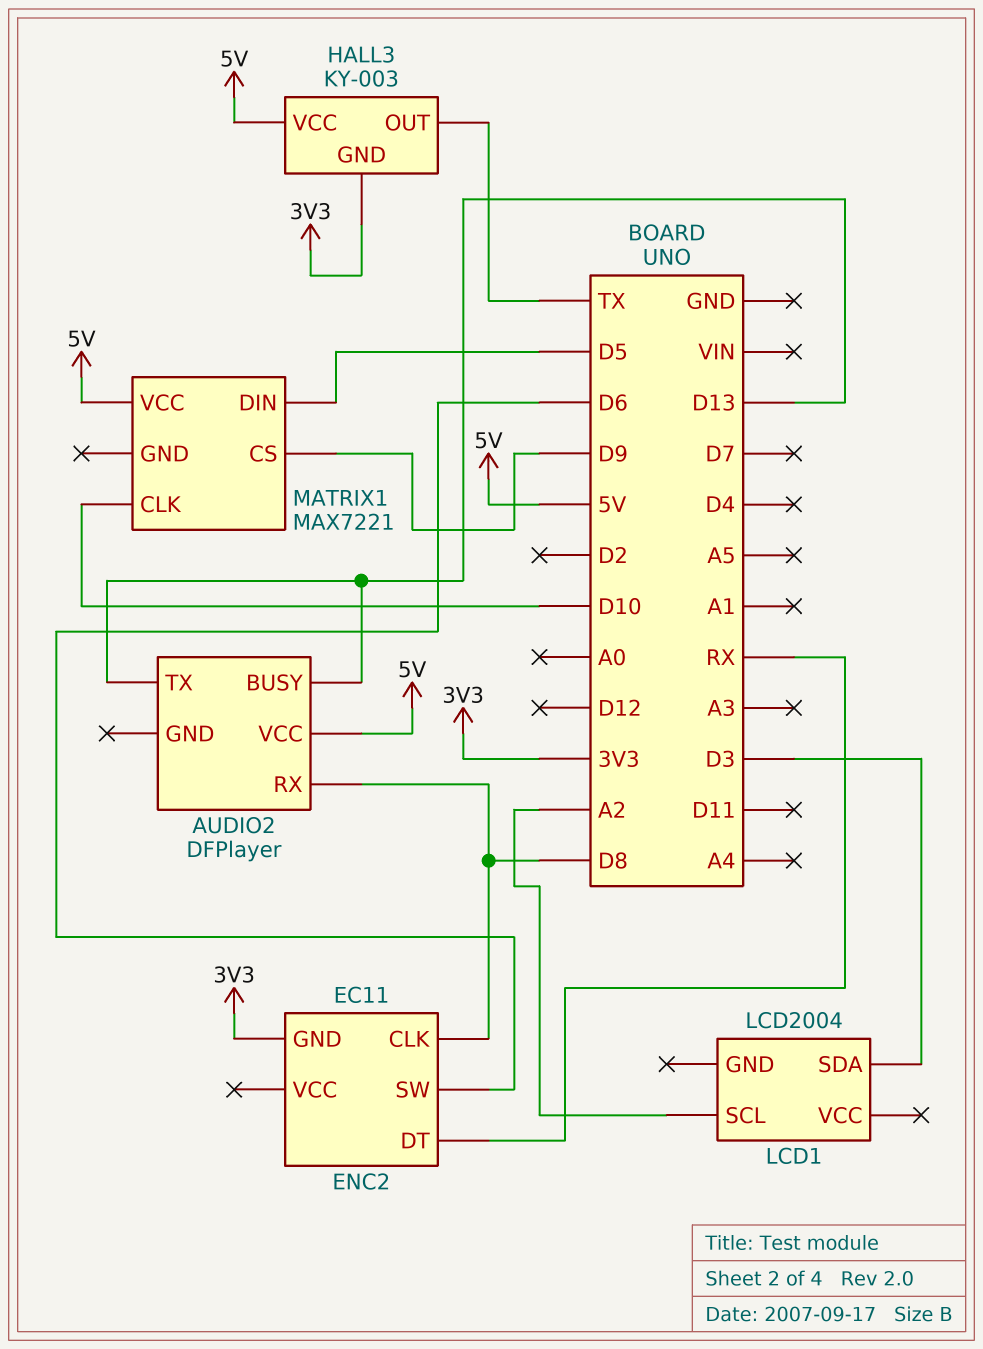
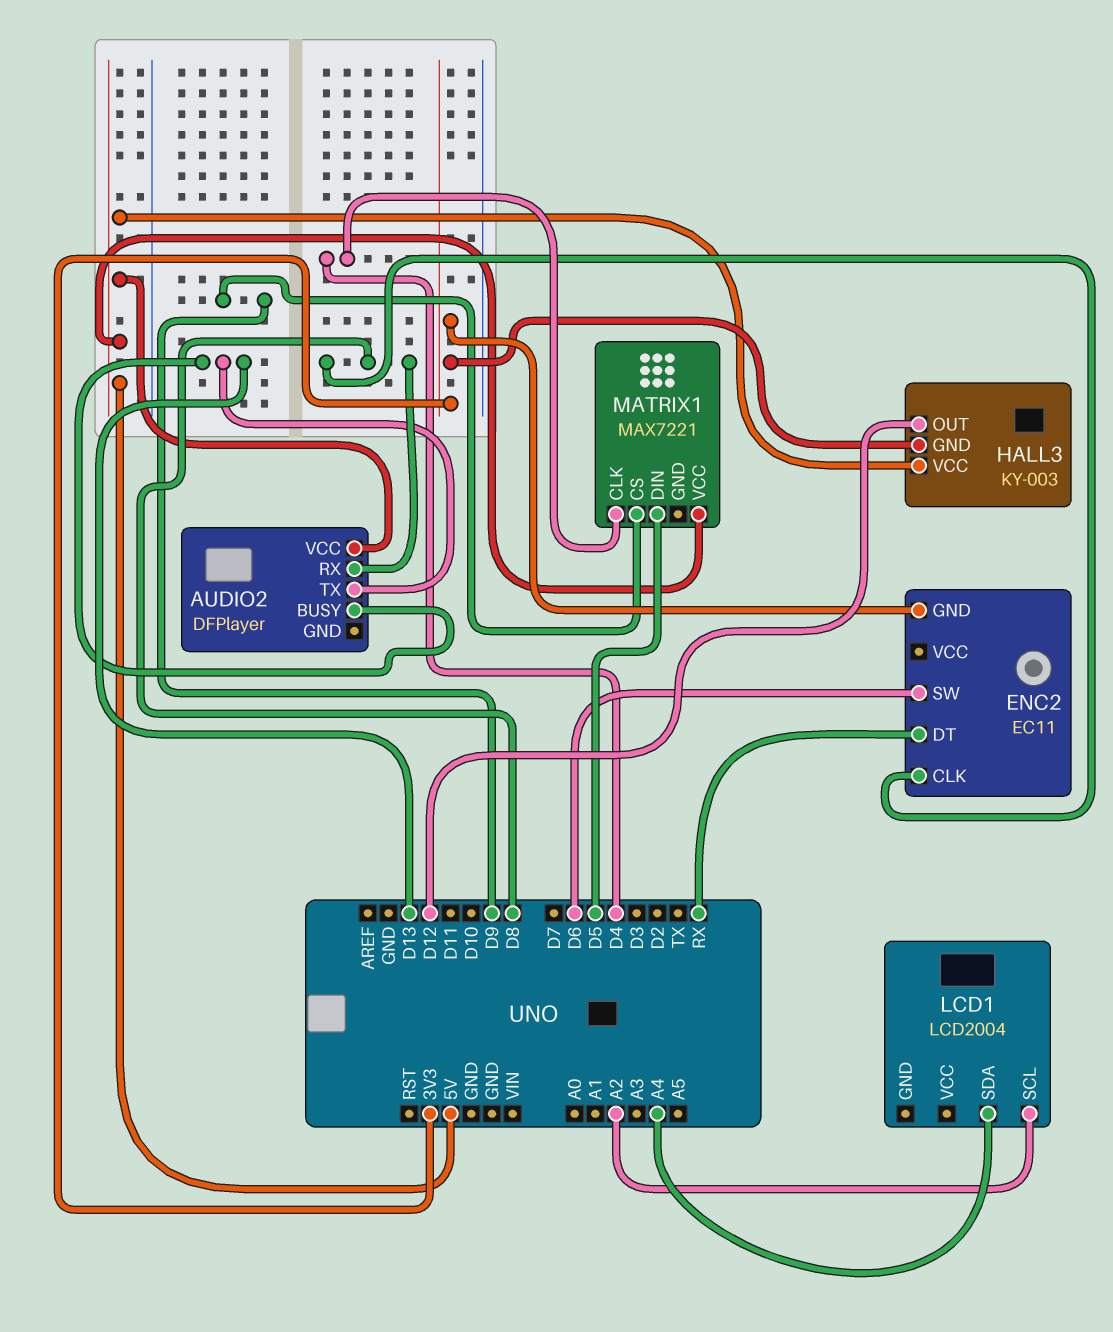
HALL3 pin OUT: TX -> D12
LCD1 pin SDA: D3 -> A4
MATRIX1 pin CLK: D10 -> D4

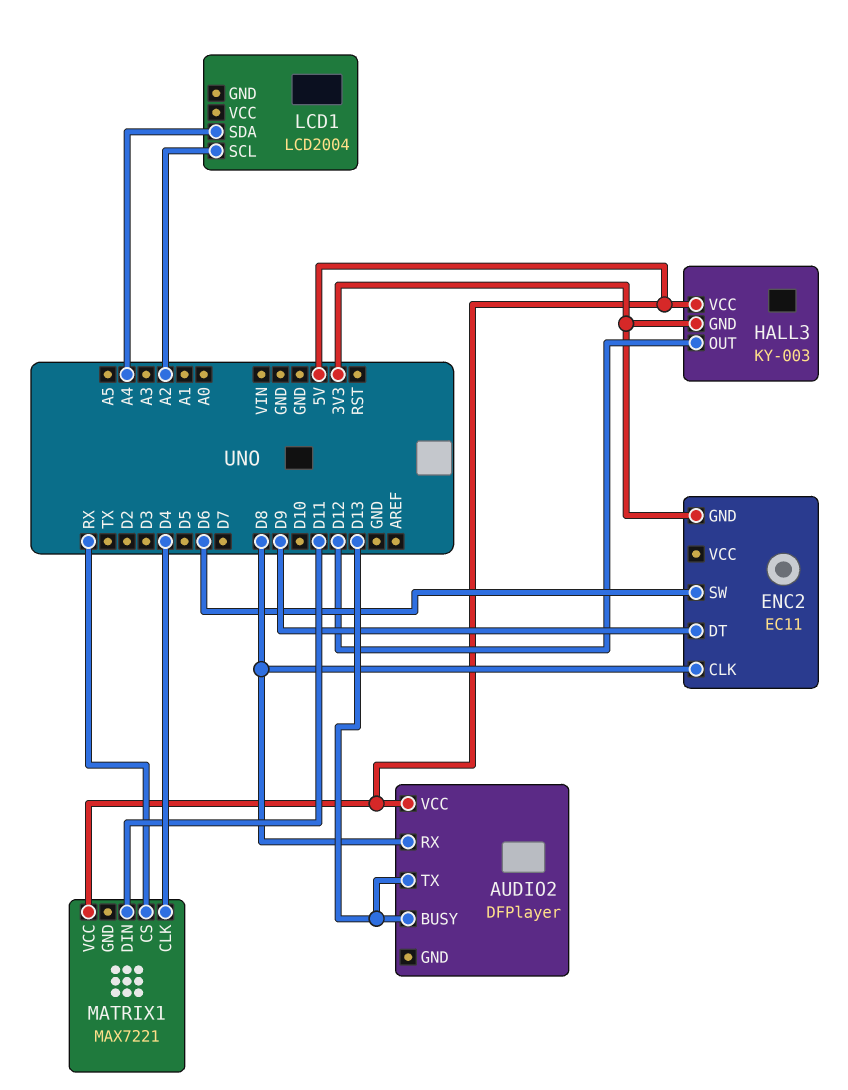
ENC2 pin DT: RX -> D9
MATRIX1 pin CS: D9 -> RX
MATRIX1 pin DIN: D5 -> D11

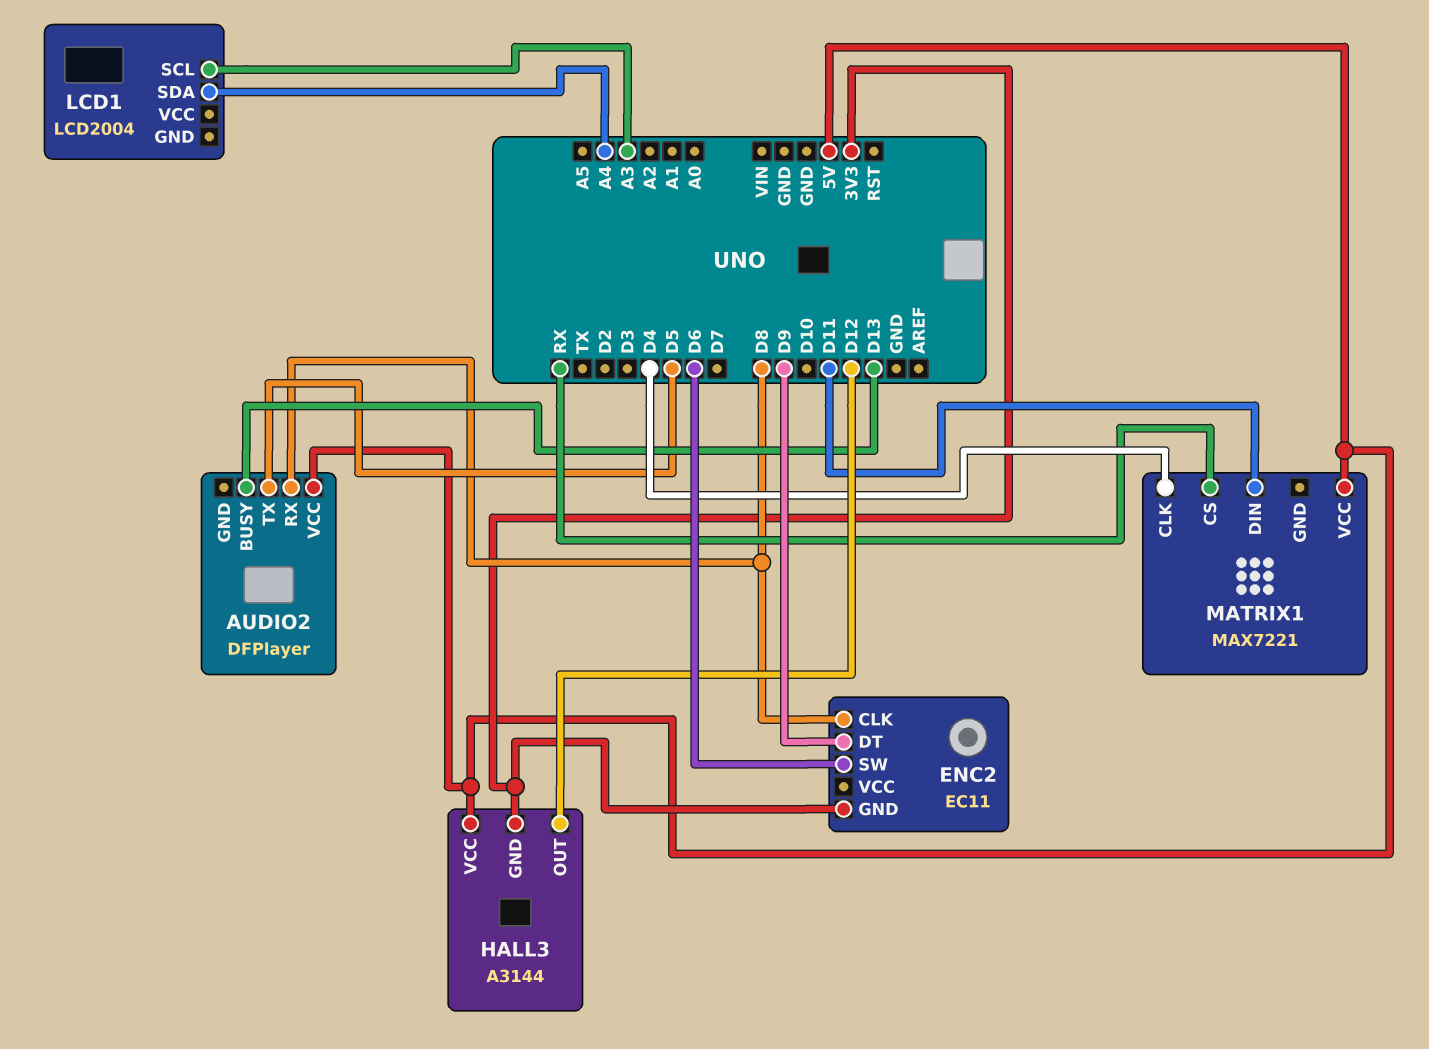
AUDIO2 pin TX: D13 -> D5
HALL3: KY-003 -> A3144
LCD1 pin SCL: A2 -> A3

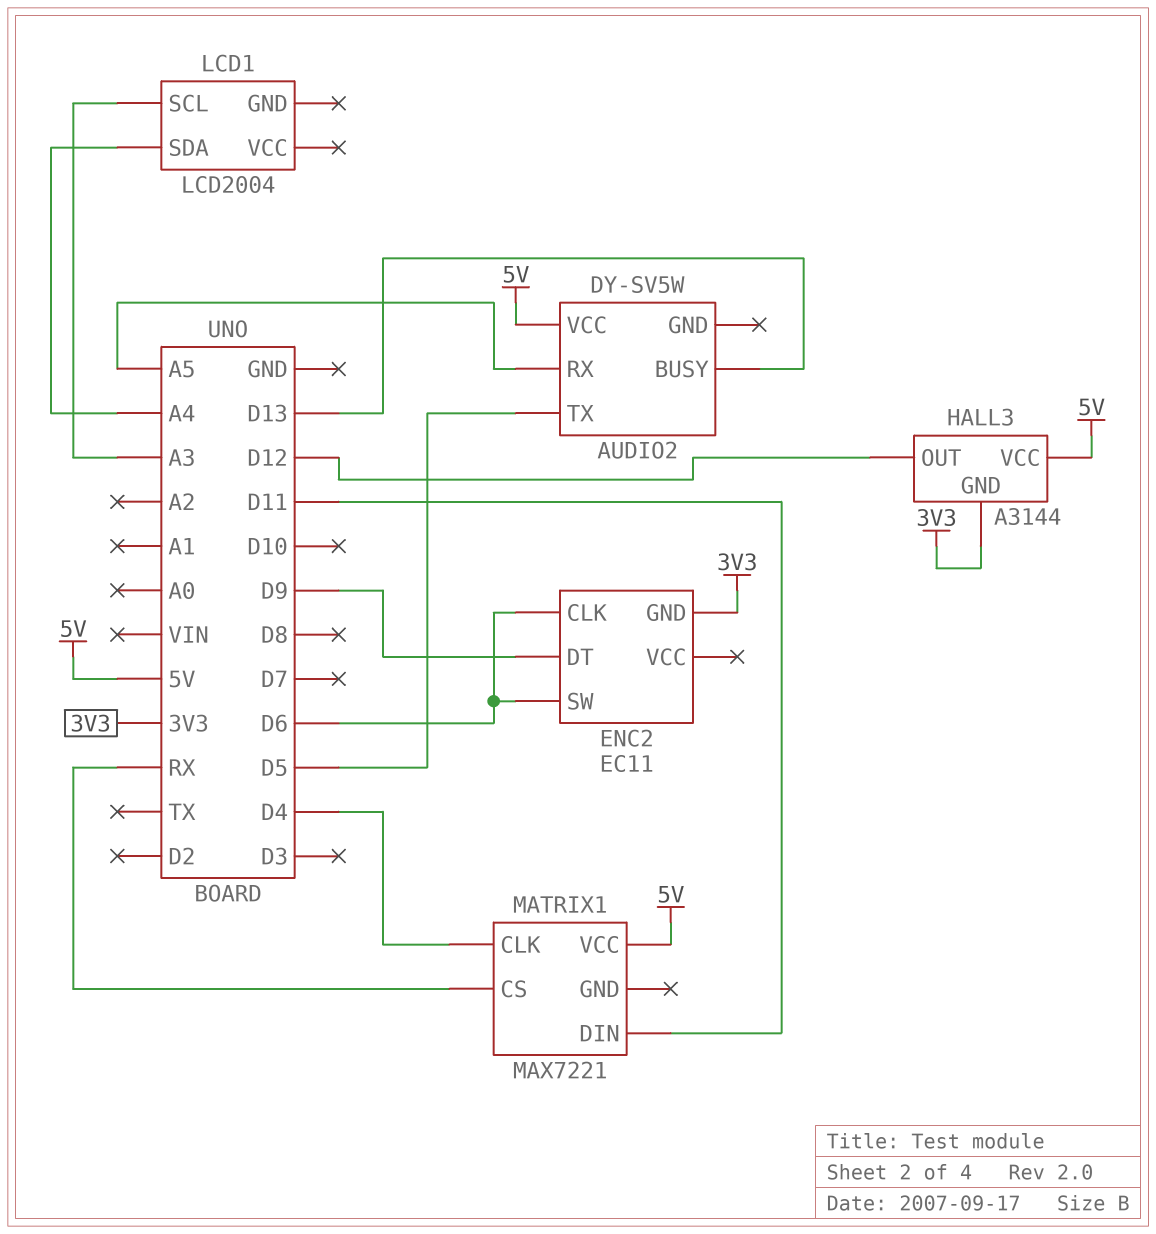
AUDIO2: DFPlayer -> DY-SV5W
AUDIO2 pin RX: D8 -> A5
ENC2 pin CLK: D8 -> D6

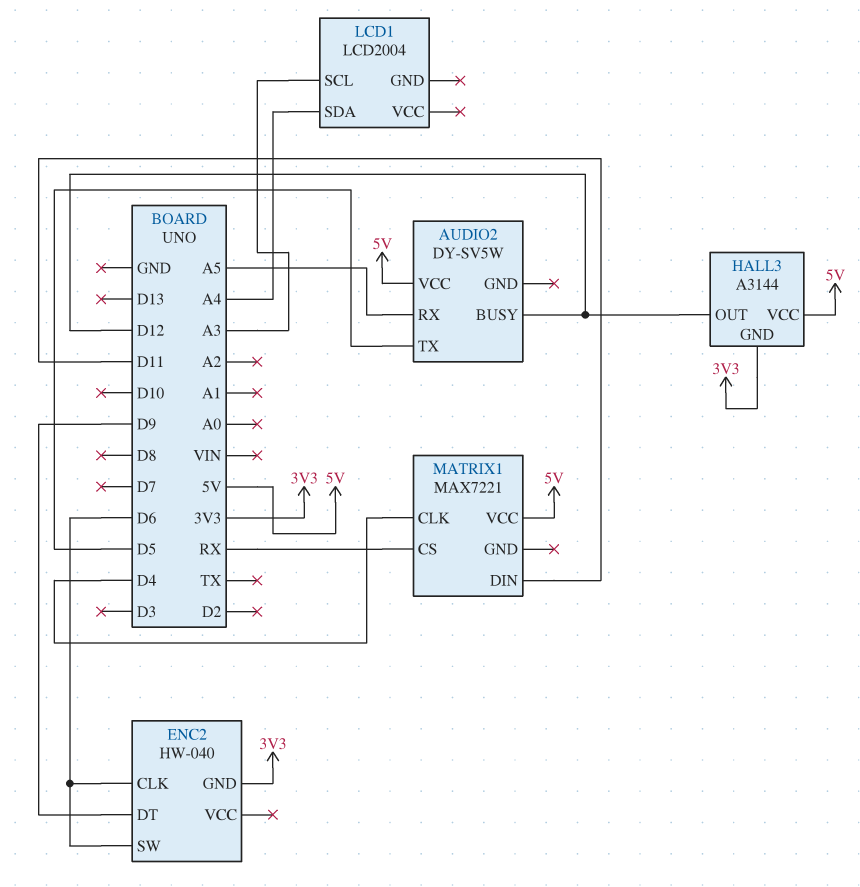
AUDIO2 pin BUSY: D13 -> D12
ENC2: EC11 -> HW-040

